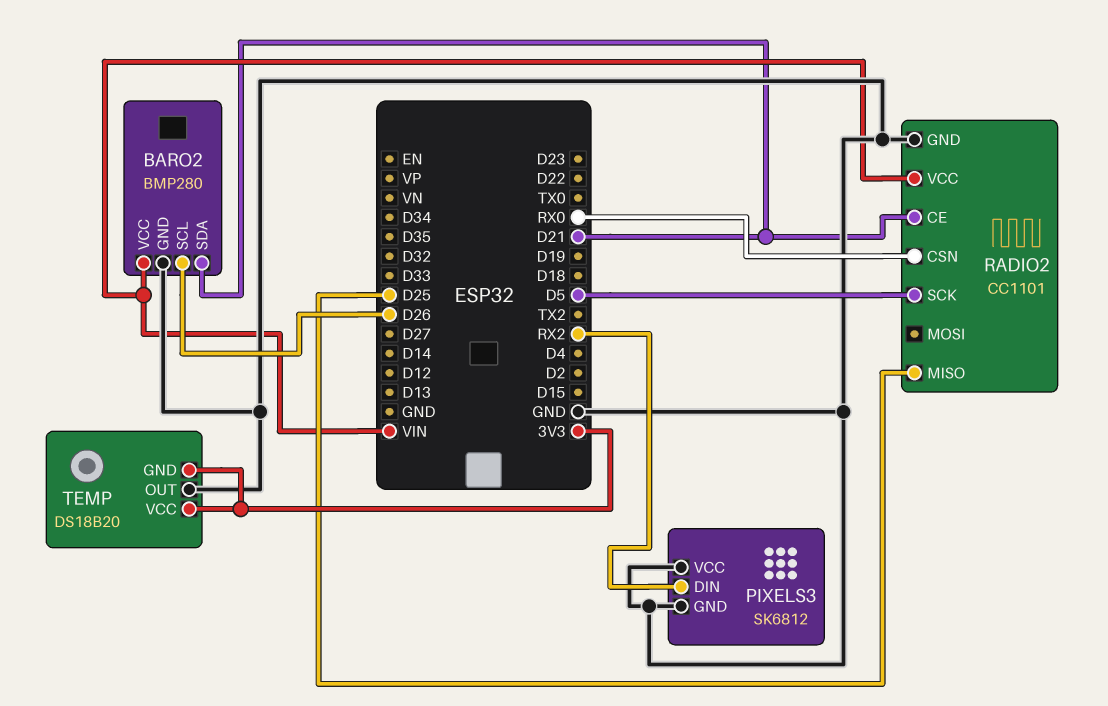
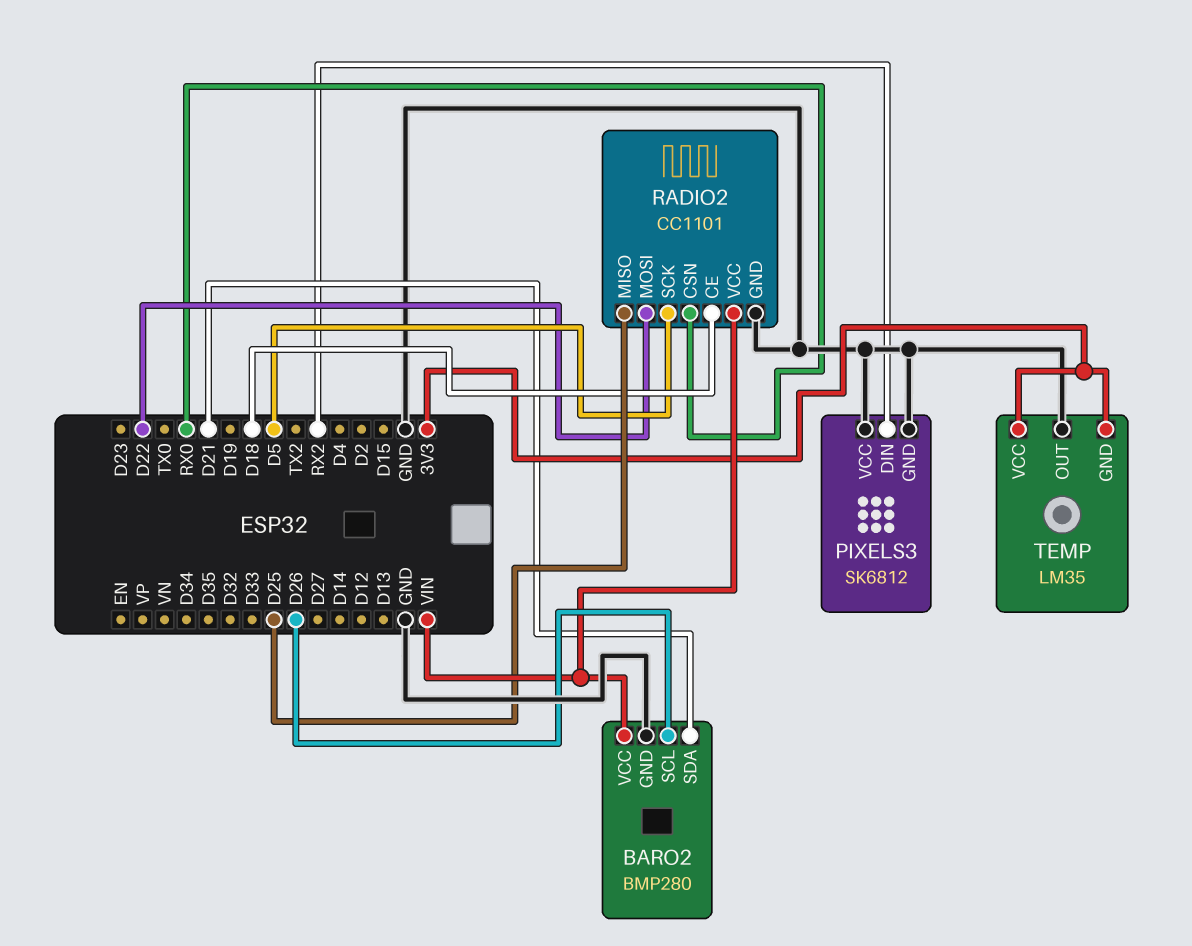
RADIO2 pin CE: D21 -> D18
RADIO2 pin MOSI: none -> D22
TEMP: DS18B20 -> LM35

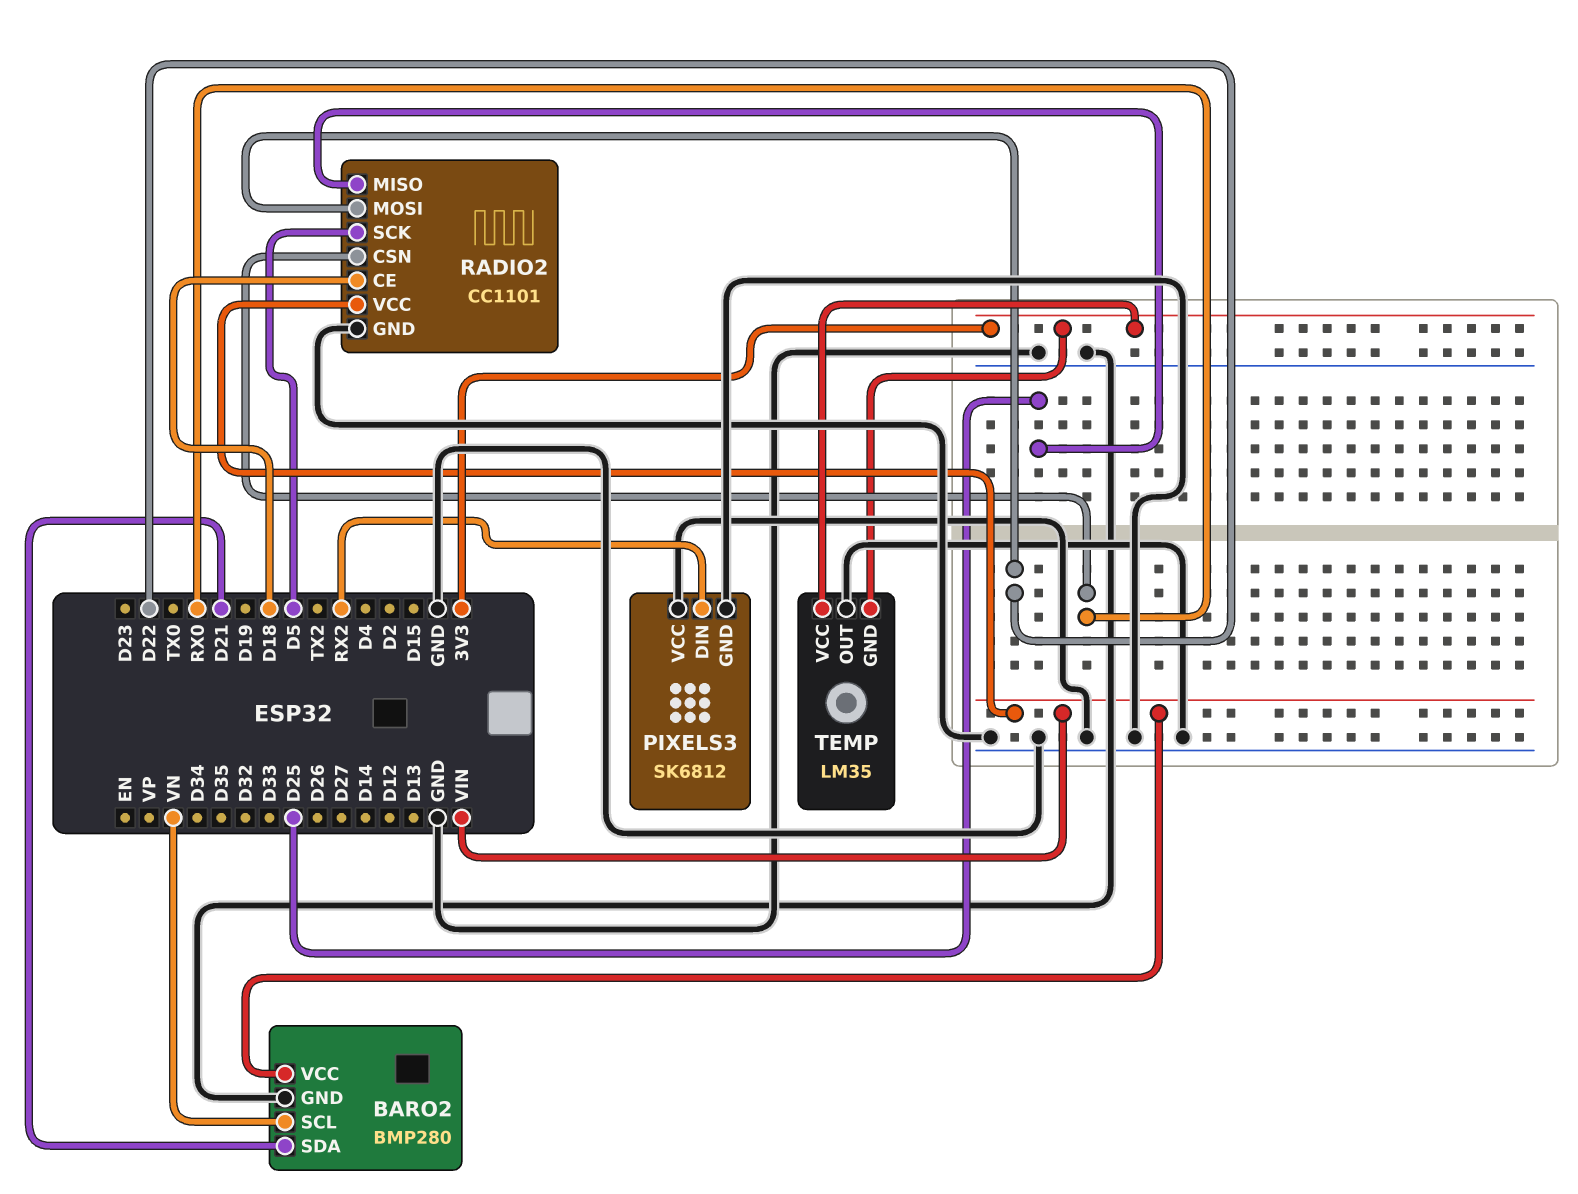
BARO2 pin SCL: D26 -> VN

